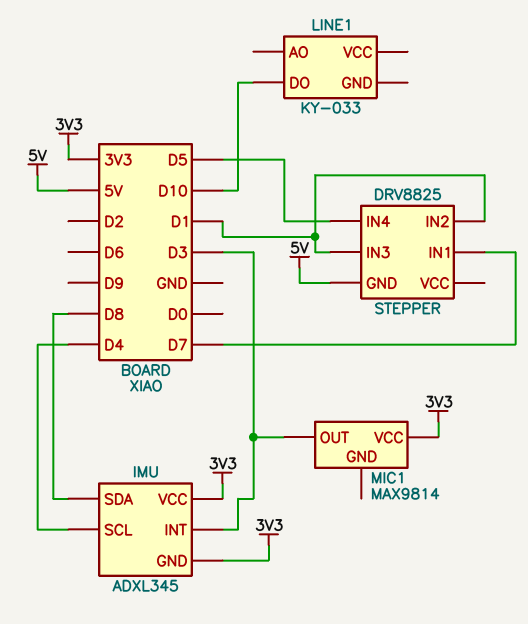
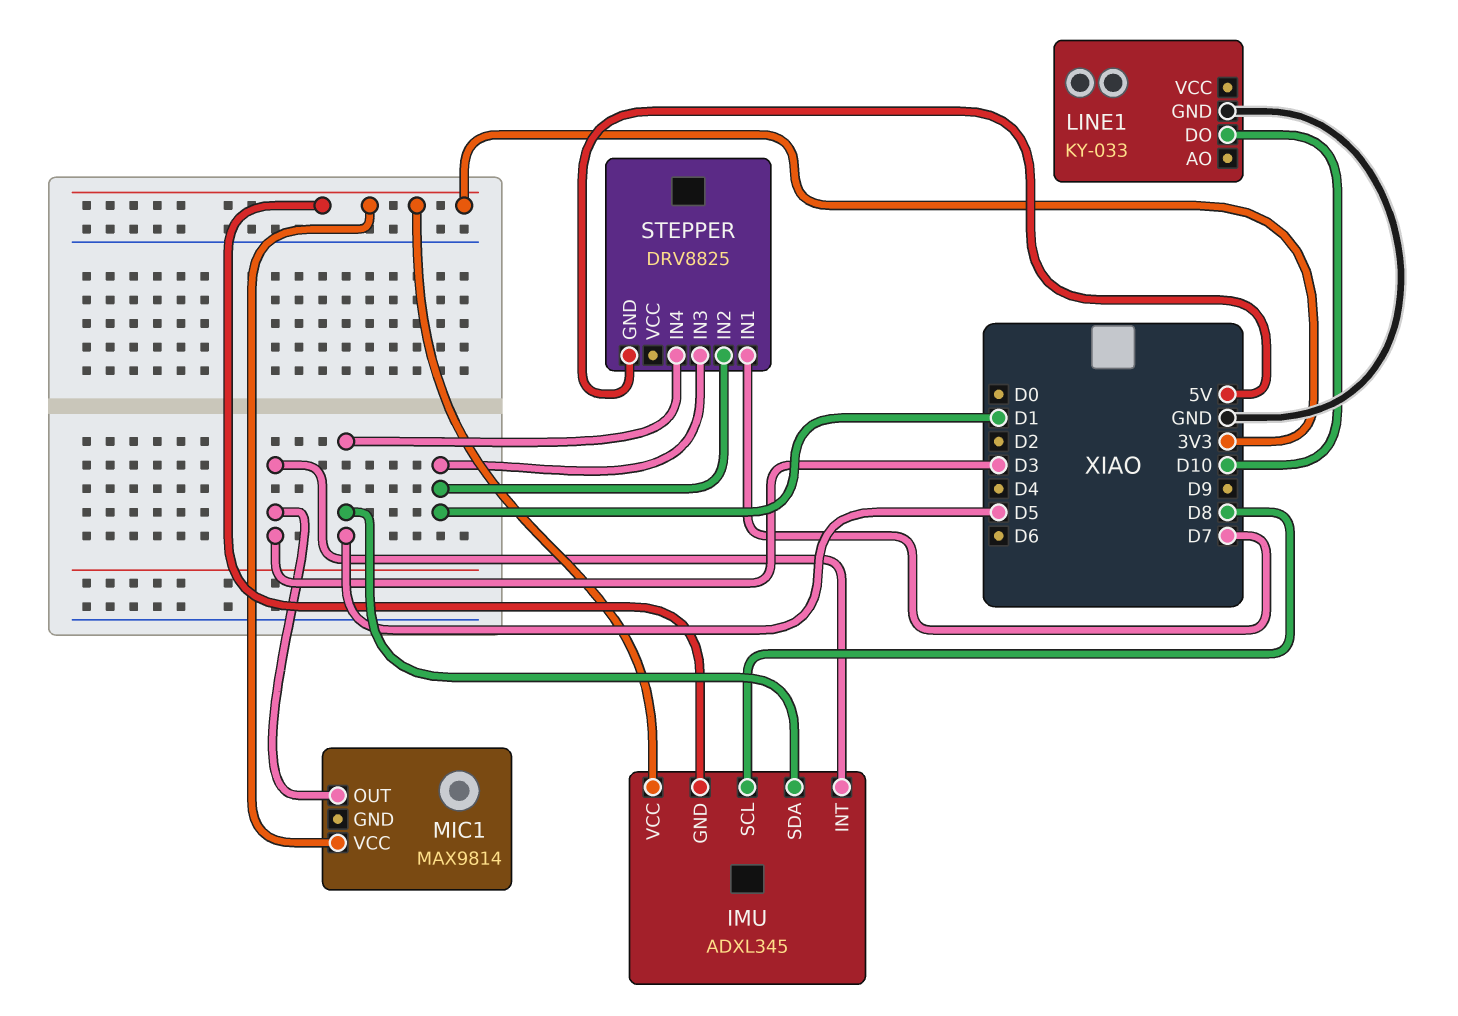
IMU pin SCL: D4 -> D8
IMU pin SDA: D8 -> D5
LINE1 pin GND: none -> GND

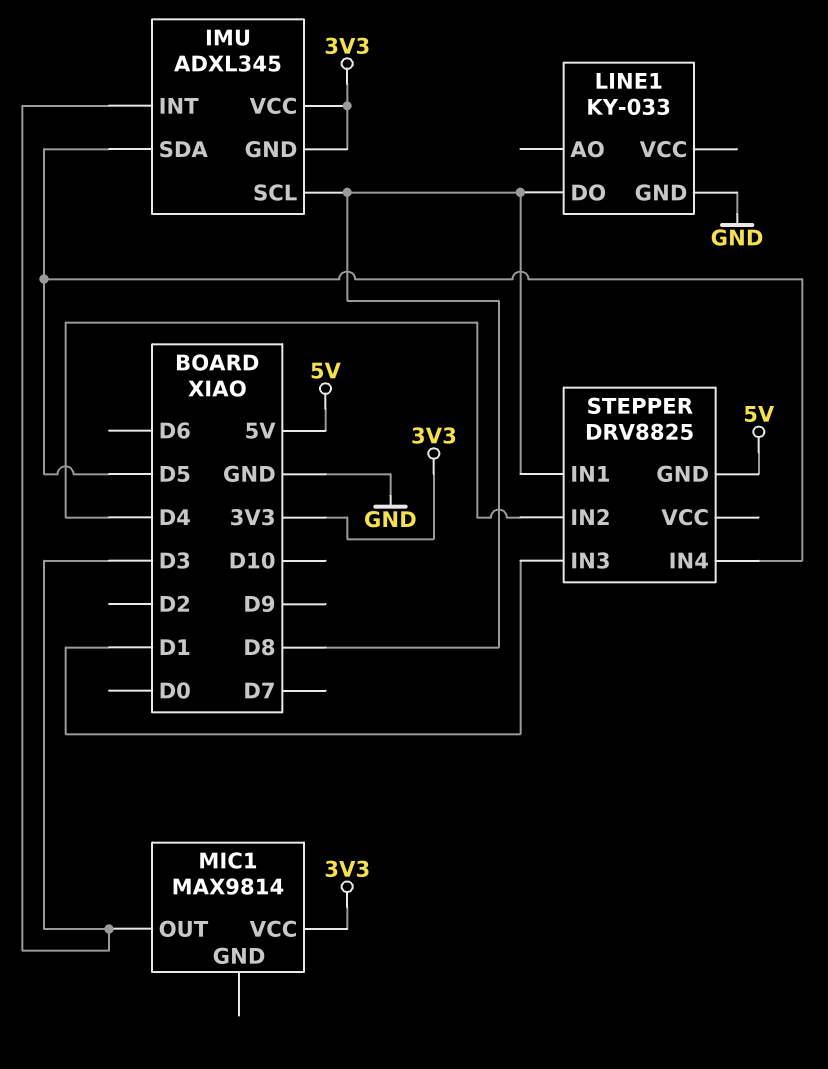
LINE1 pin DO: D10 -> D8
STEPPER pin IN1: D7 -> D8
STEPPER pin IN2: D1 -> D4

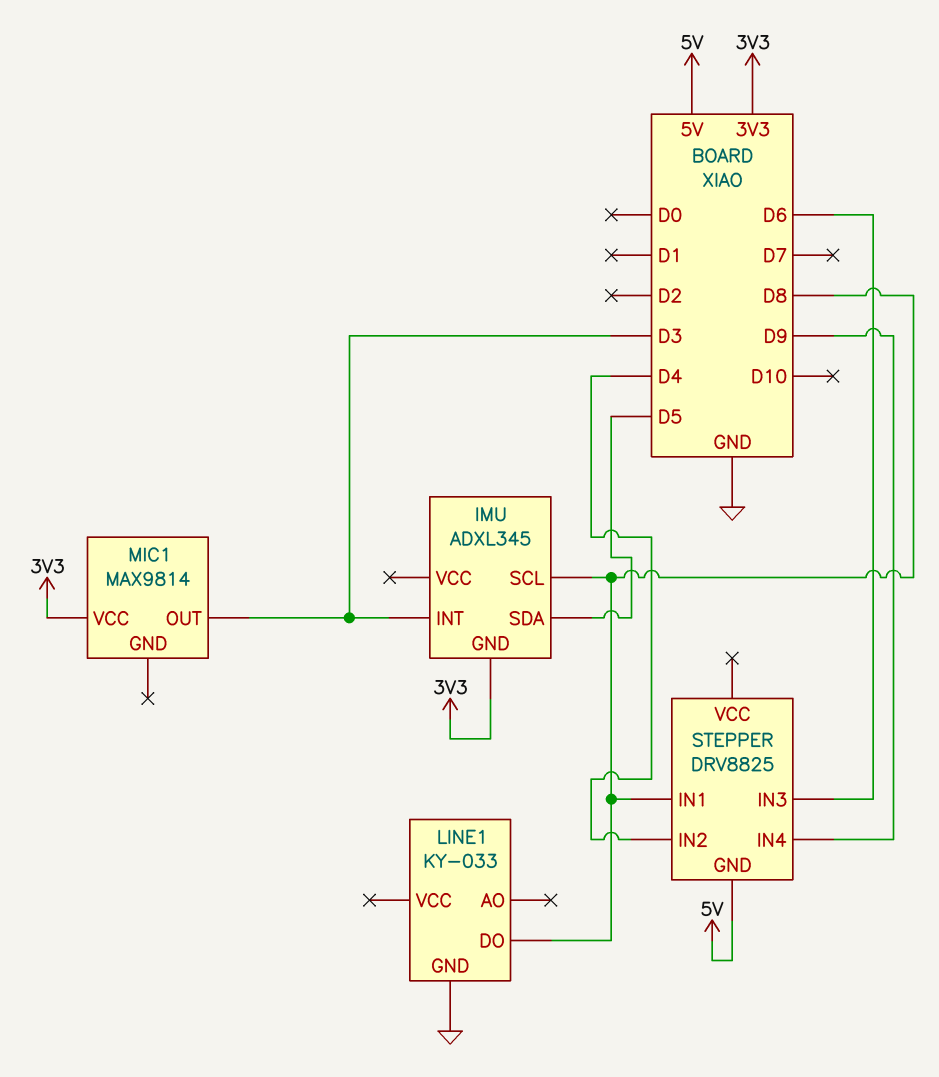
IMU pin VCC: 3V3 -> none
STEPPER pin IN3: D1 -> D6
STEPPER pin IN4: D5 -> D9

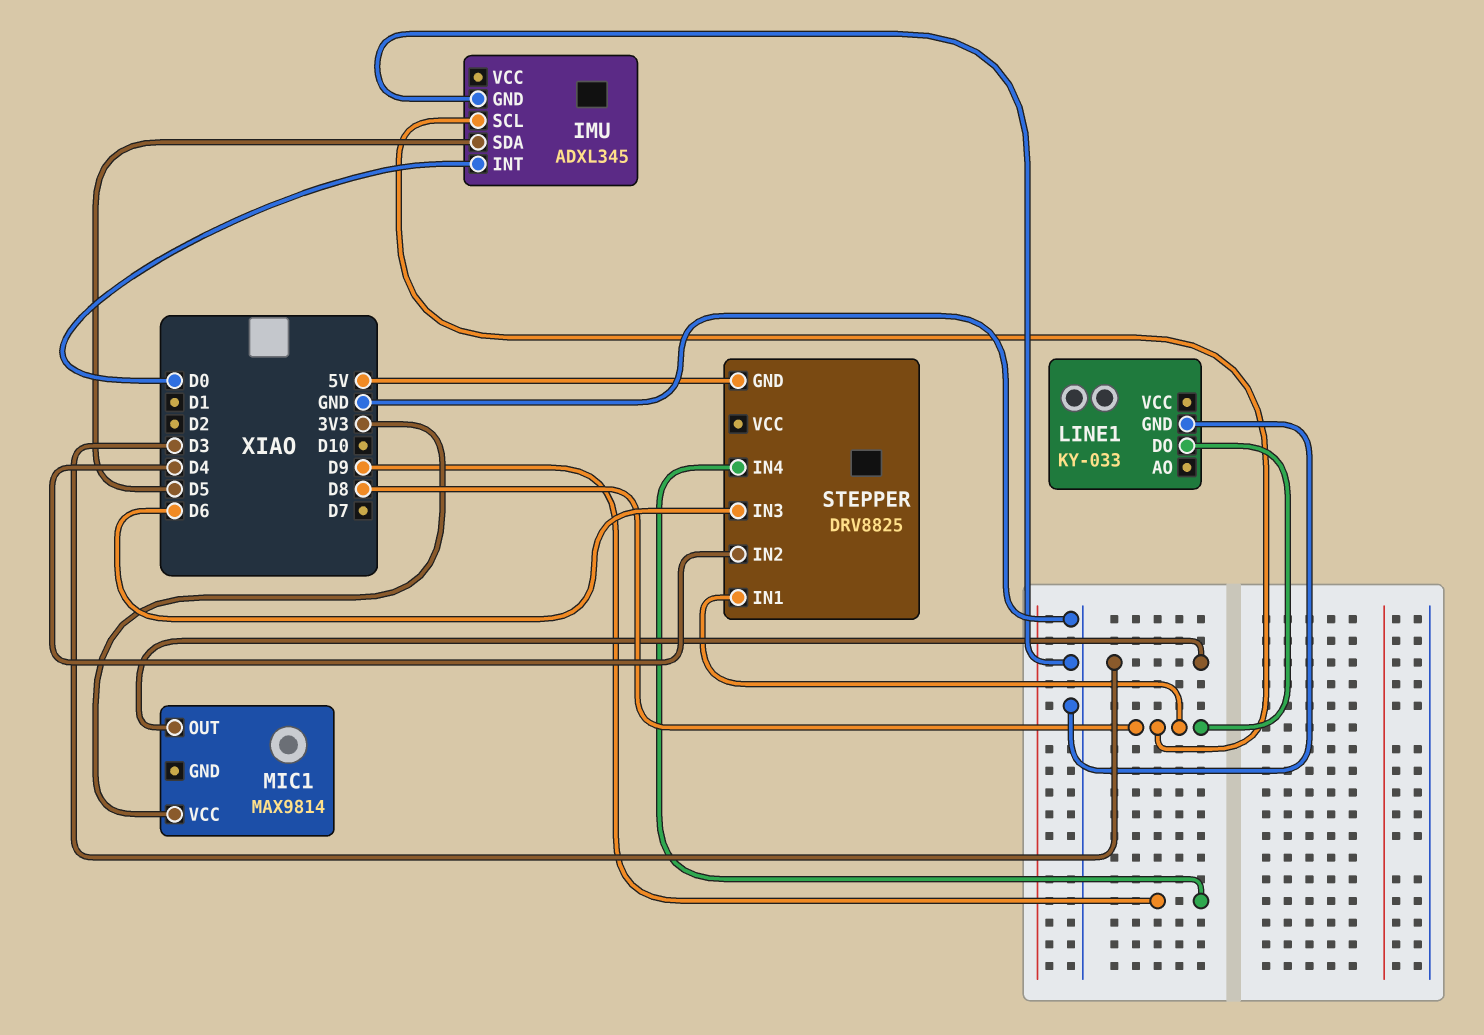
IMU pin GND: 3V3 -> GND
IMU pin INT: D3 -> D0

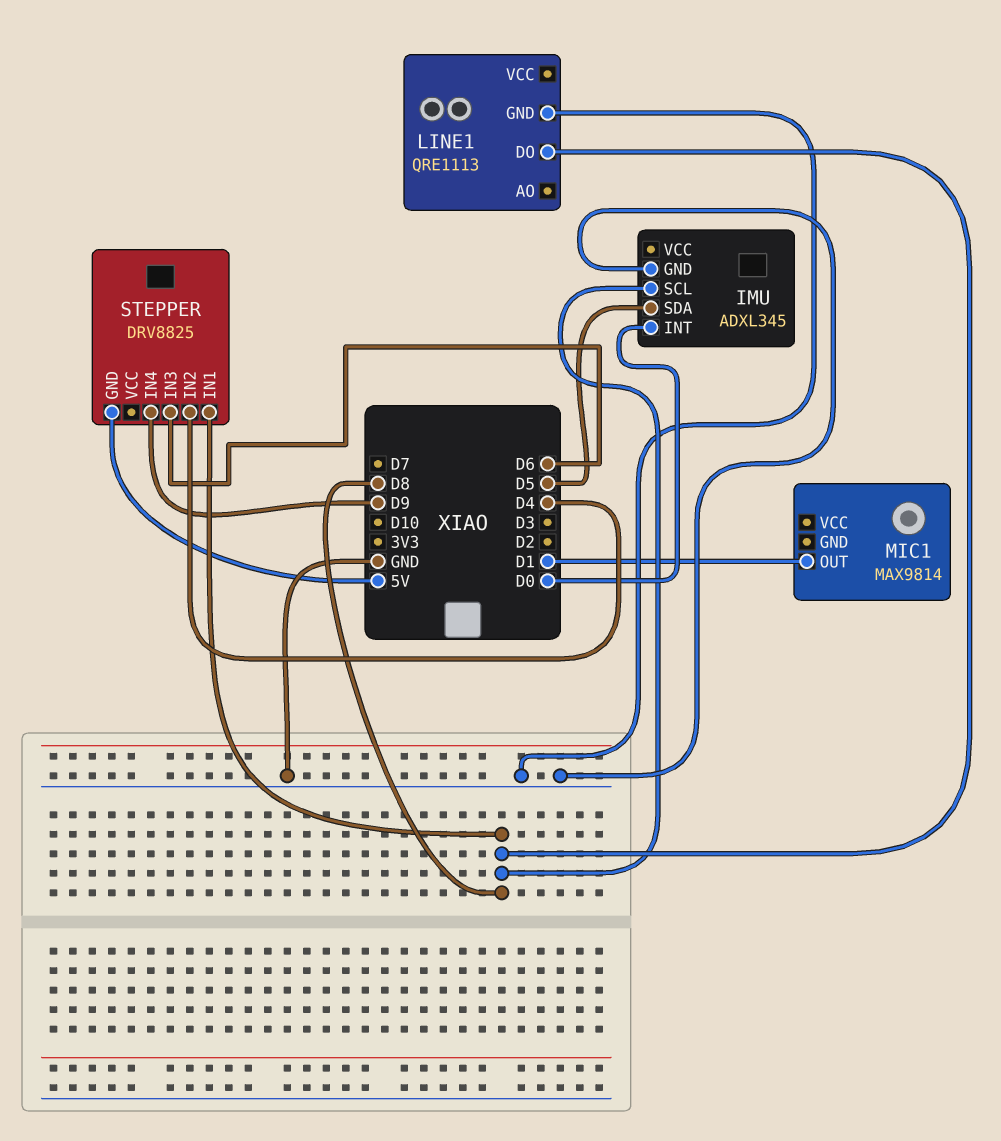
LINE1: KY-033 -> QRE1113
MIC1 pin OUT: D3 -> D1
MIC1 pin VCC: 3V3 -> none

